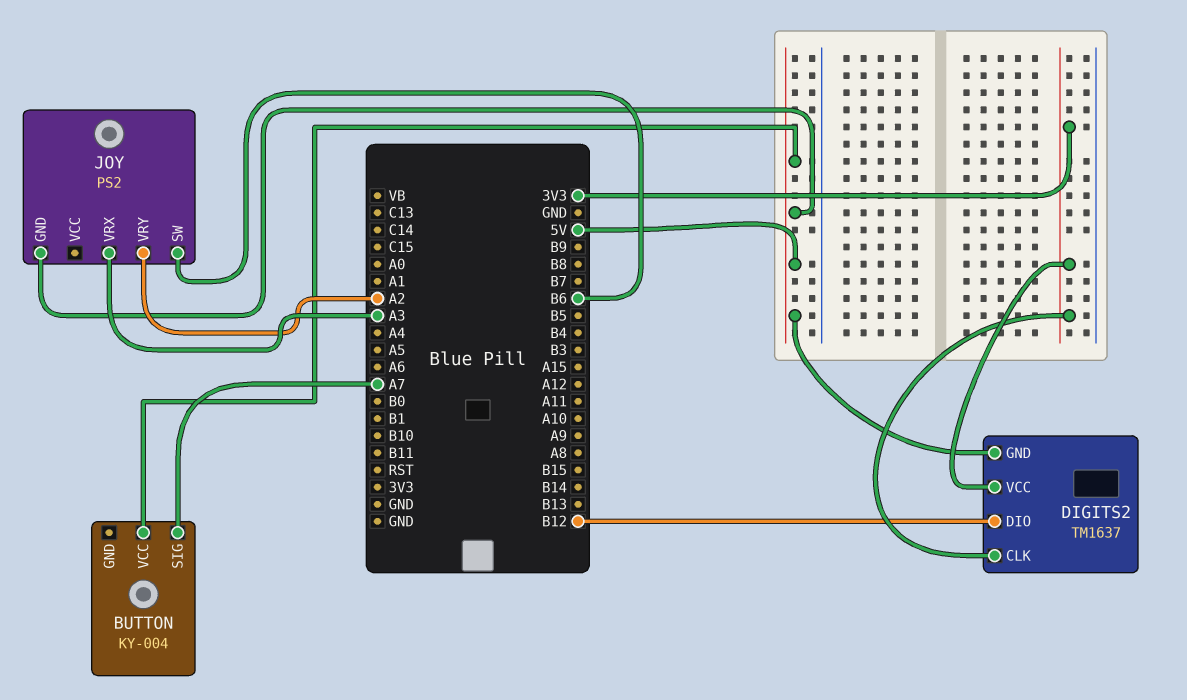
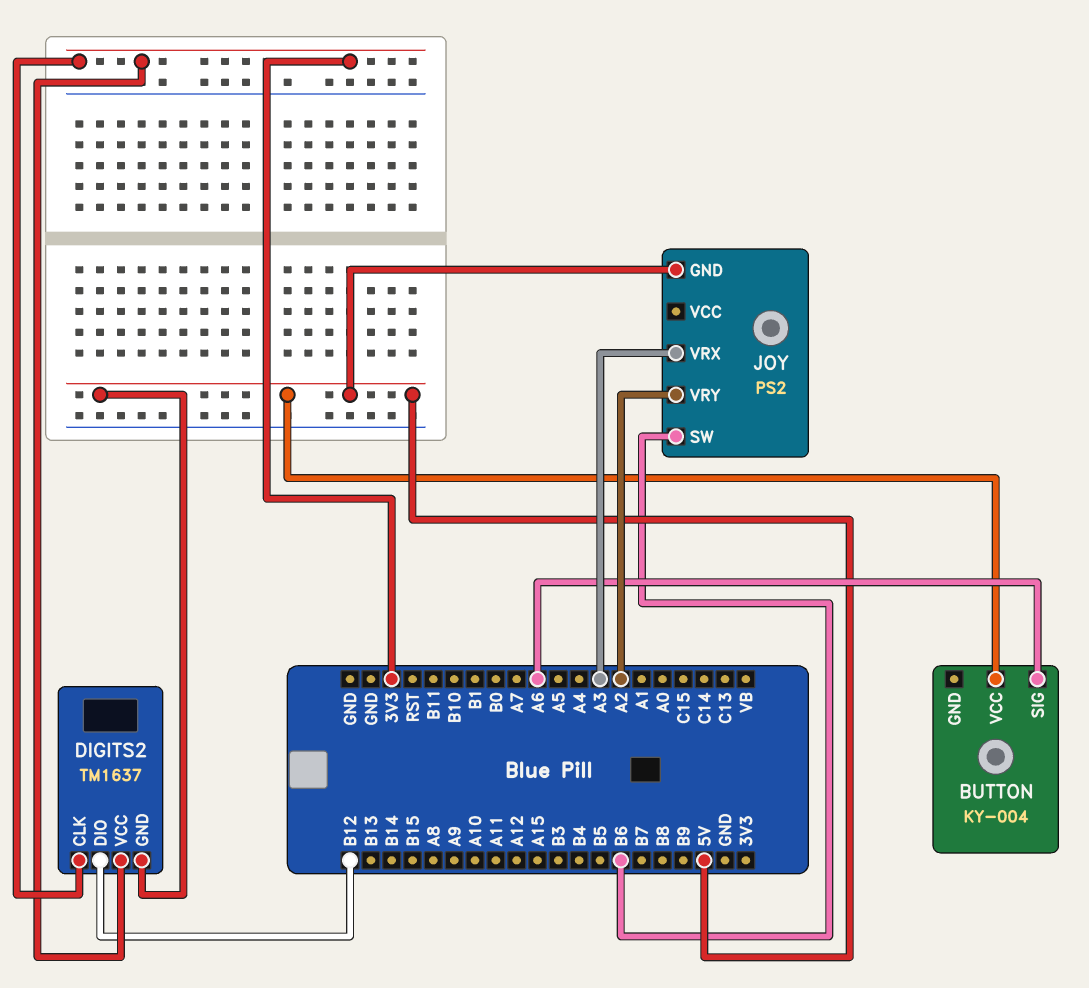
BUTTON pin SIG: A7 -> A6

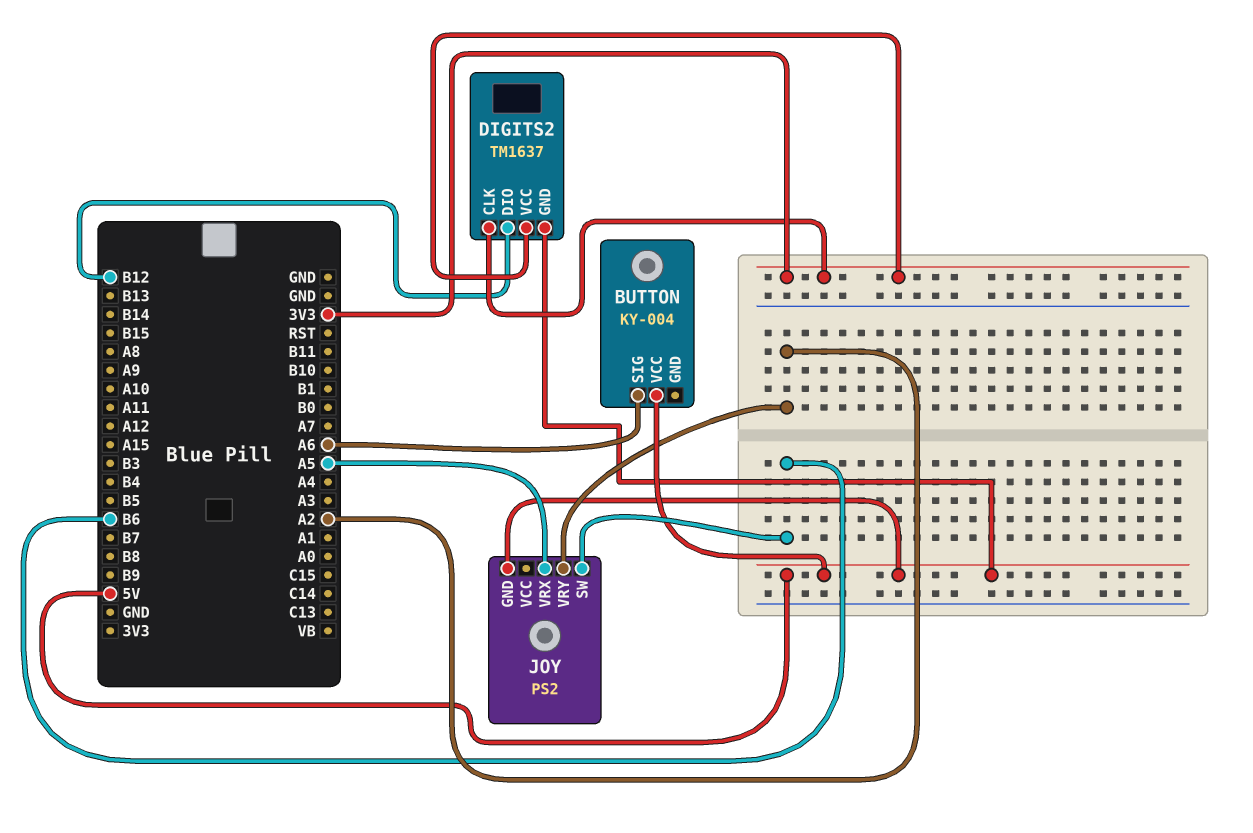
JOY pin VRX: A3 -> A5

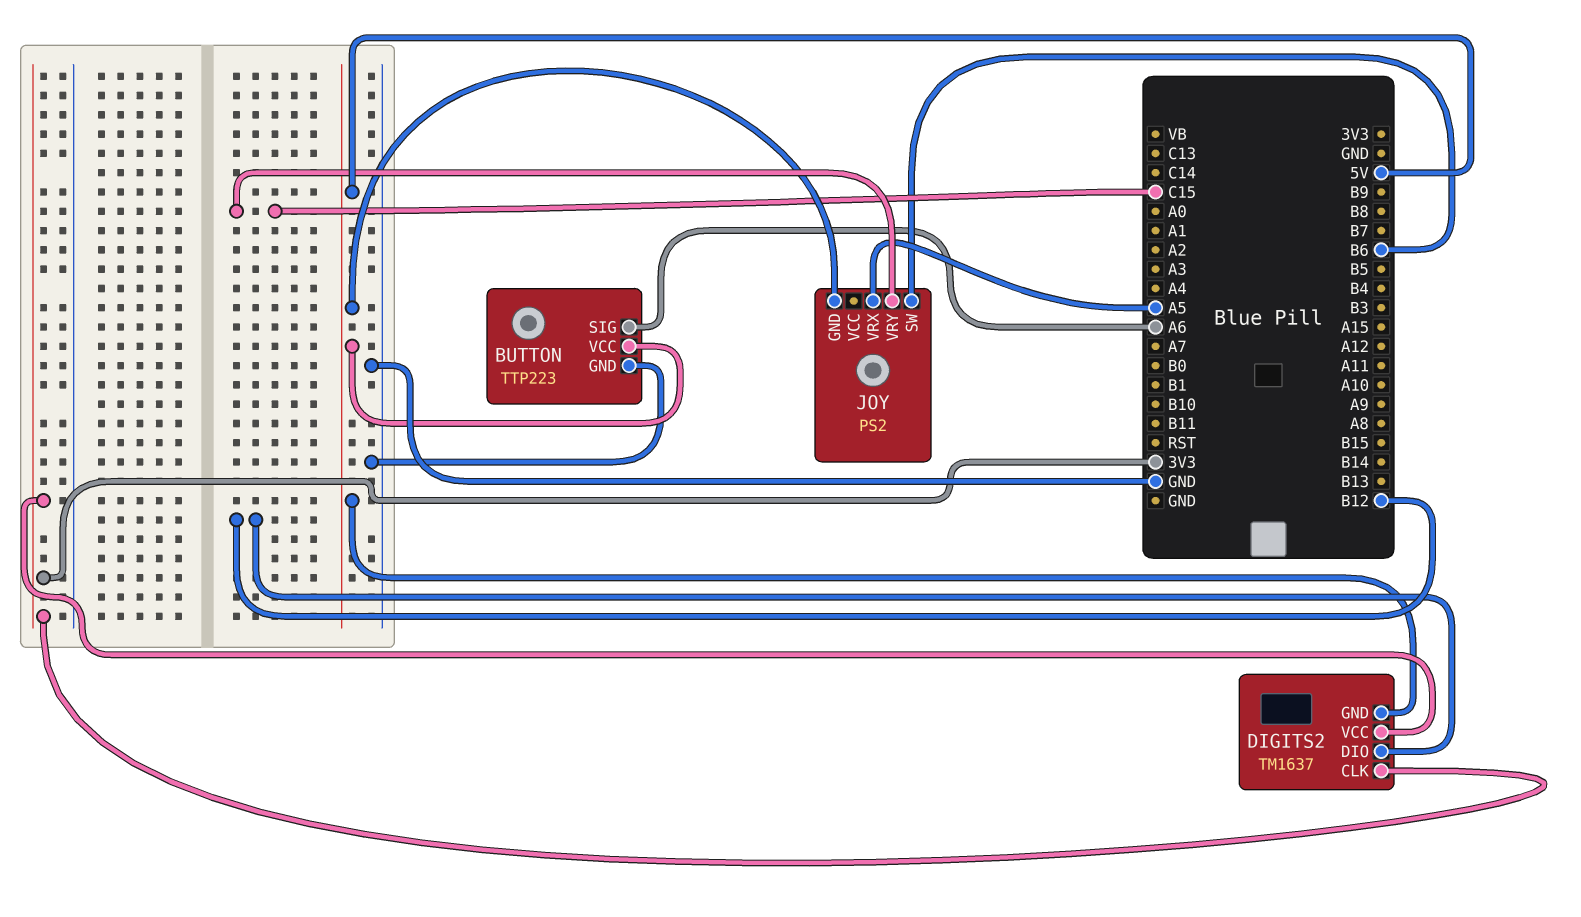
BUTTON: KY-004 -> TTP223
BUTTON pin GND: none -> GND
JOY pin VRY: A2 -> C15

